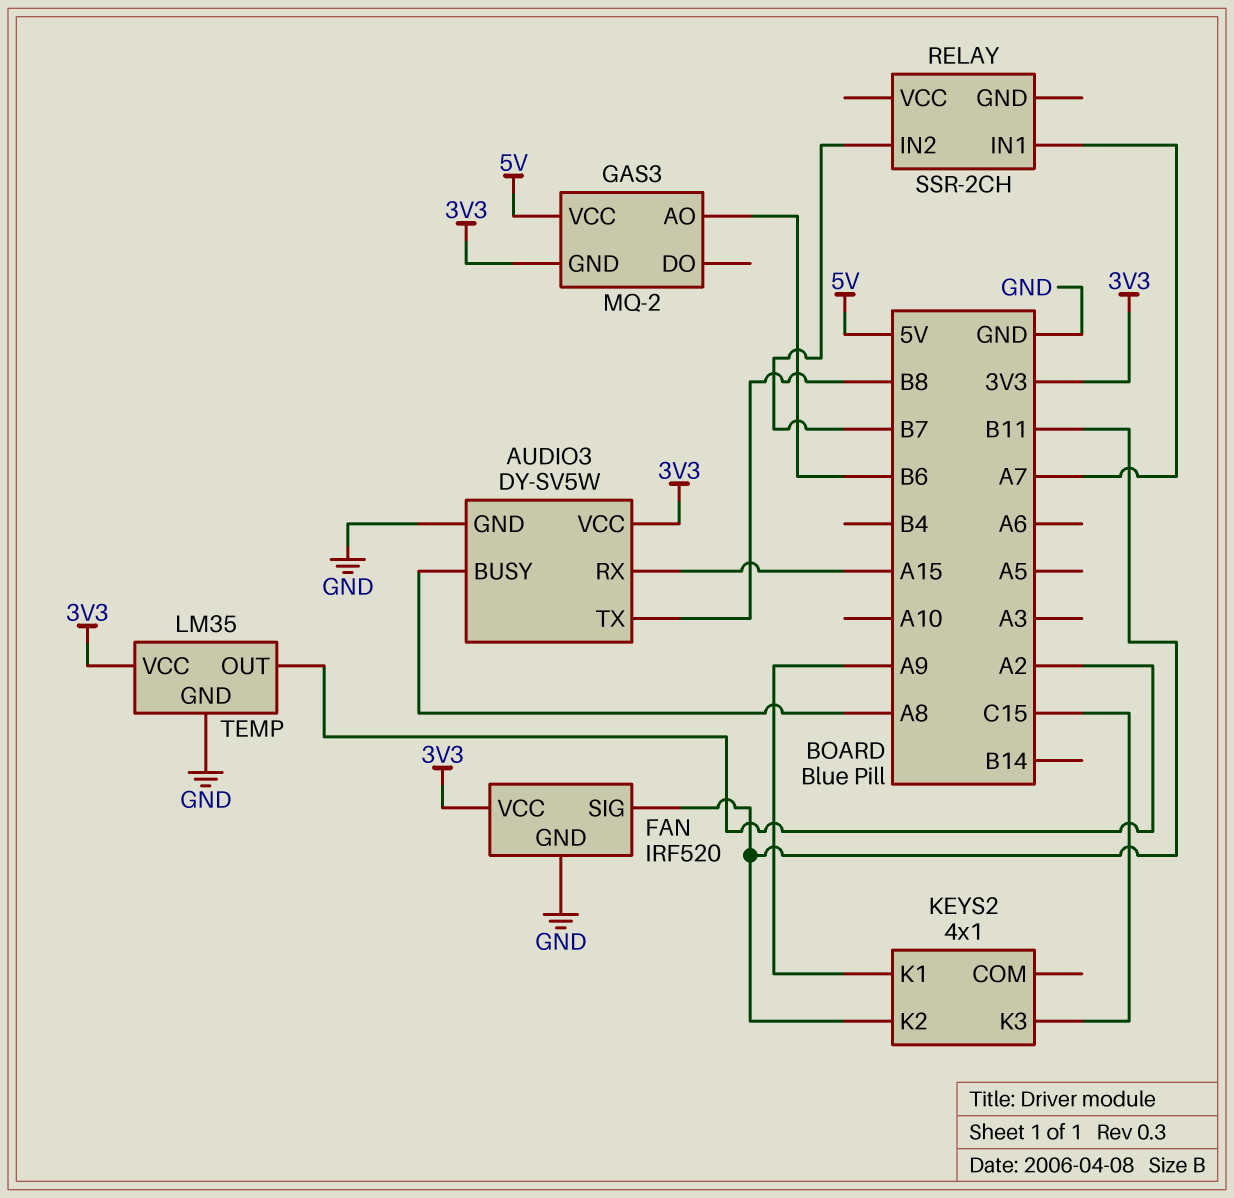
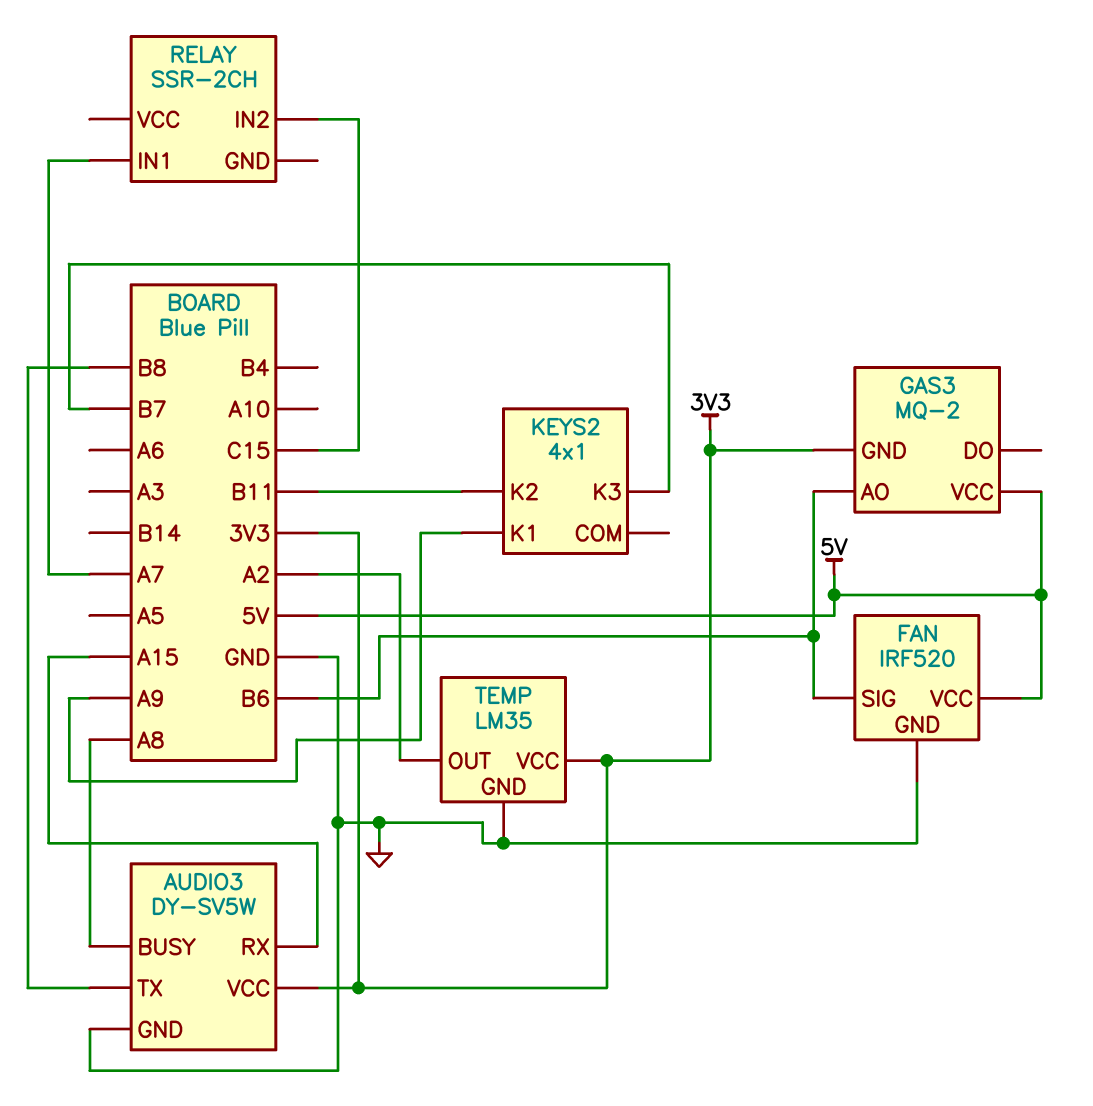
FAN pin SIG: B11 -> B6
FAN pin VCC: 3V3 -> 5V
KEYS2 pin K3: C15 -> B7
RELAY pin IN2: B7 -> C15

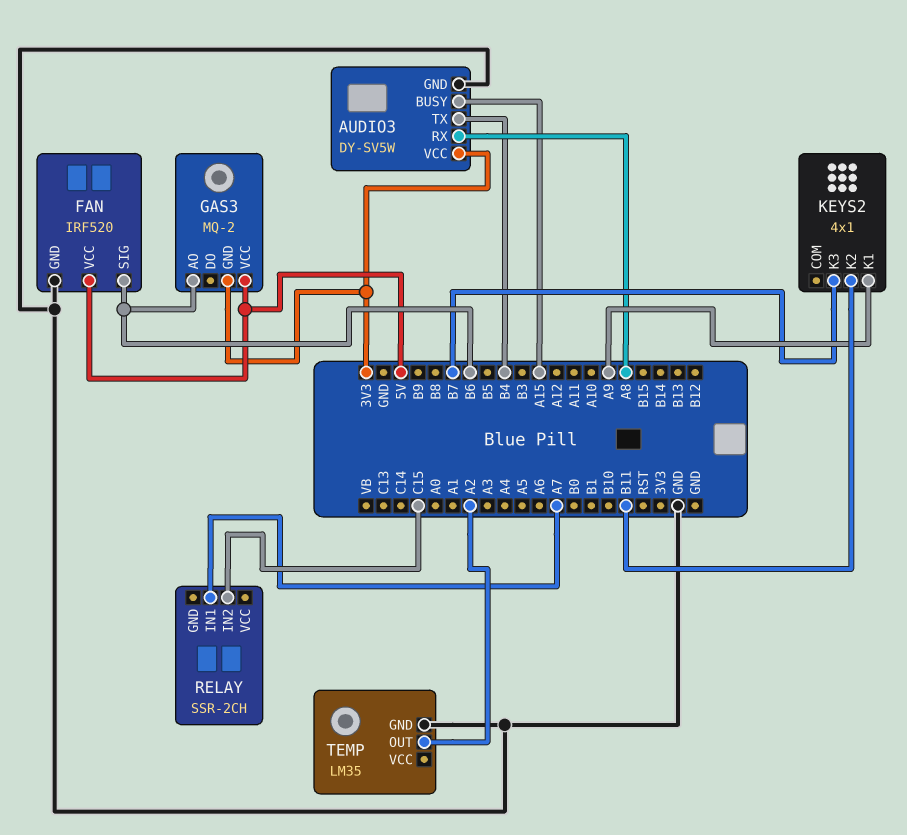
AUDIO3 pin BUSY: A8 -> A15
AUDIO3 pin RX: A15 -> A8
AUDIO3 pin TX: B8 -> B4
TEMP pin VCC: 3V3 -> none

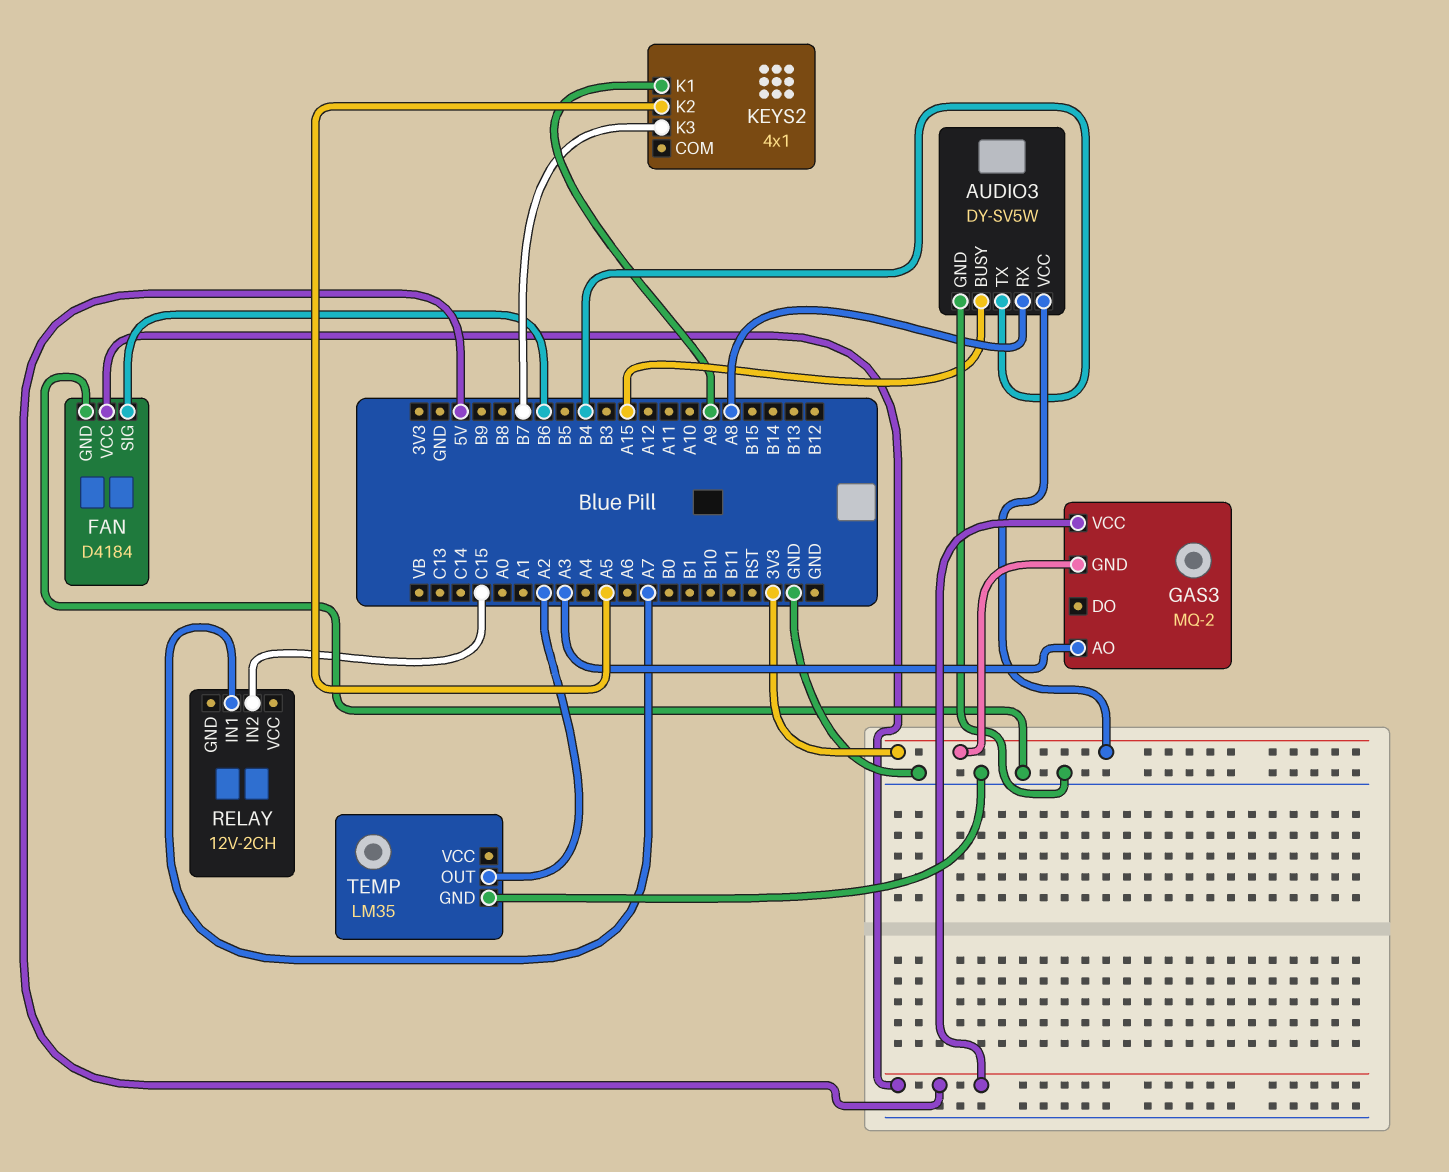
FAN: IRF520 -> D4184
GAS3 pin AO: B6 -> A3
KEYS2 pin K2: B11 -> A5
RELAY: SSR-2CH -> 12V-2CH

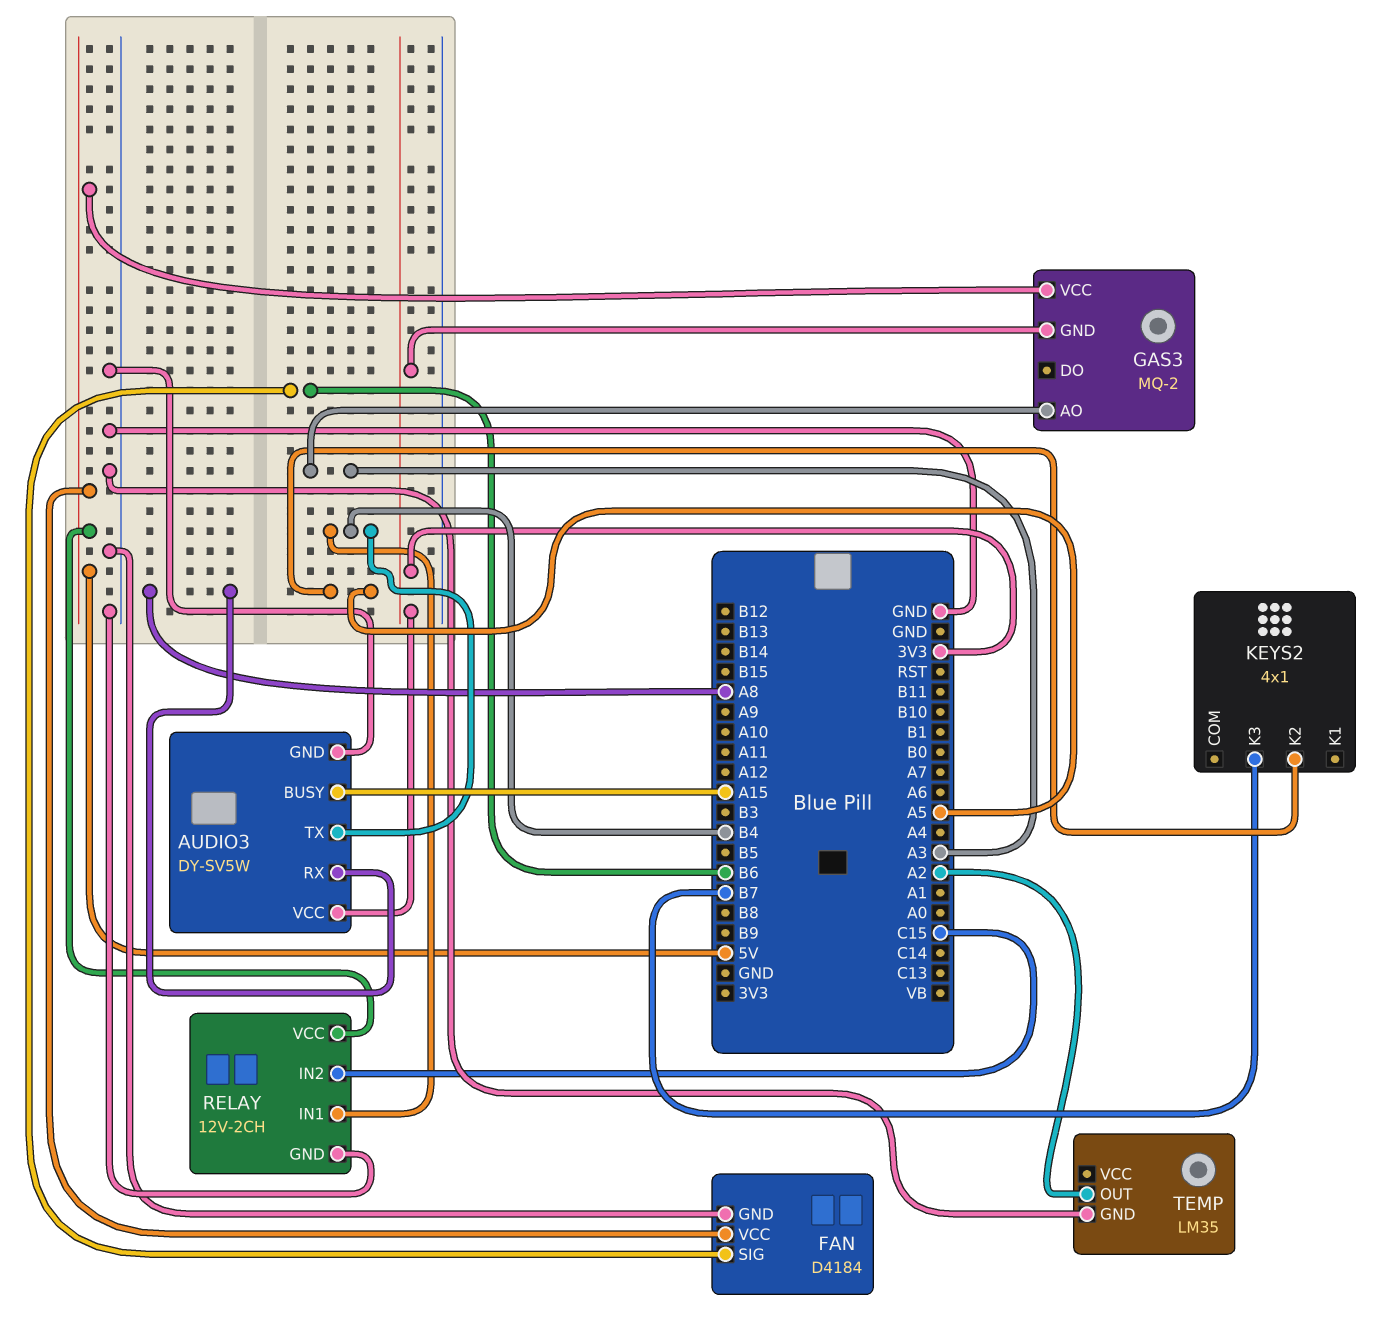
KEYS2 pin K1: A9 -> none
RELAY pin GND: none -> GND
RELAY pin IN1: A7 -> B4
RELAY pin VCC: none -> 5V

